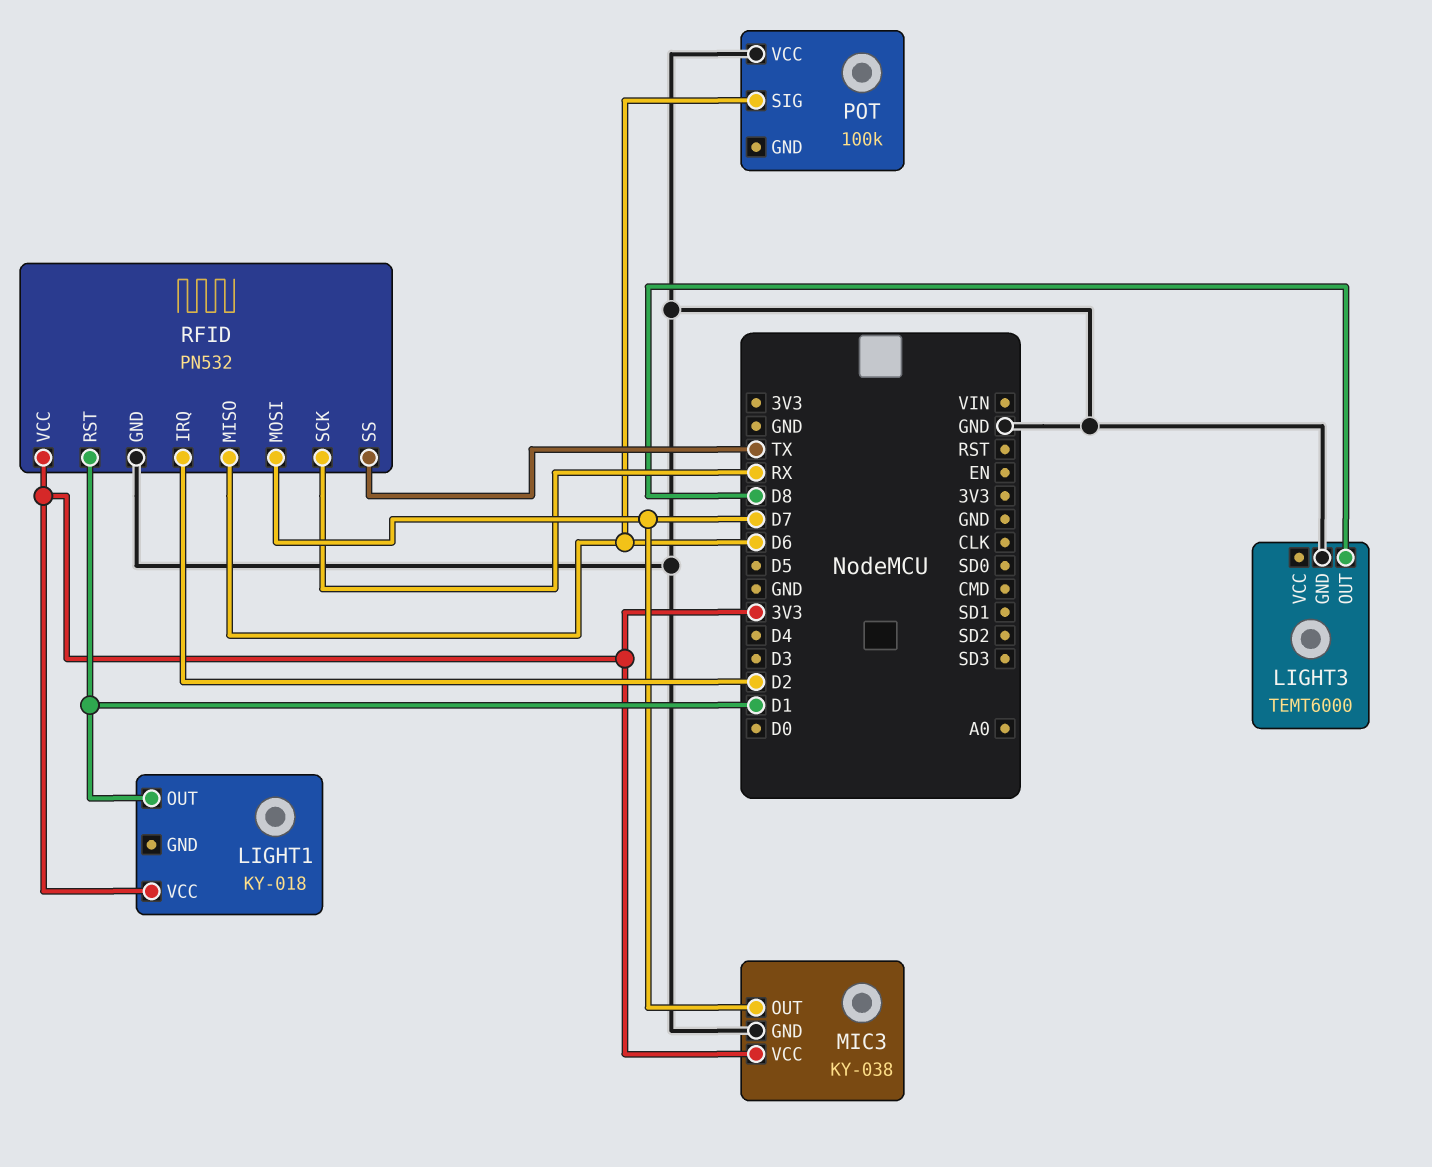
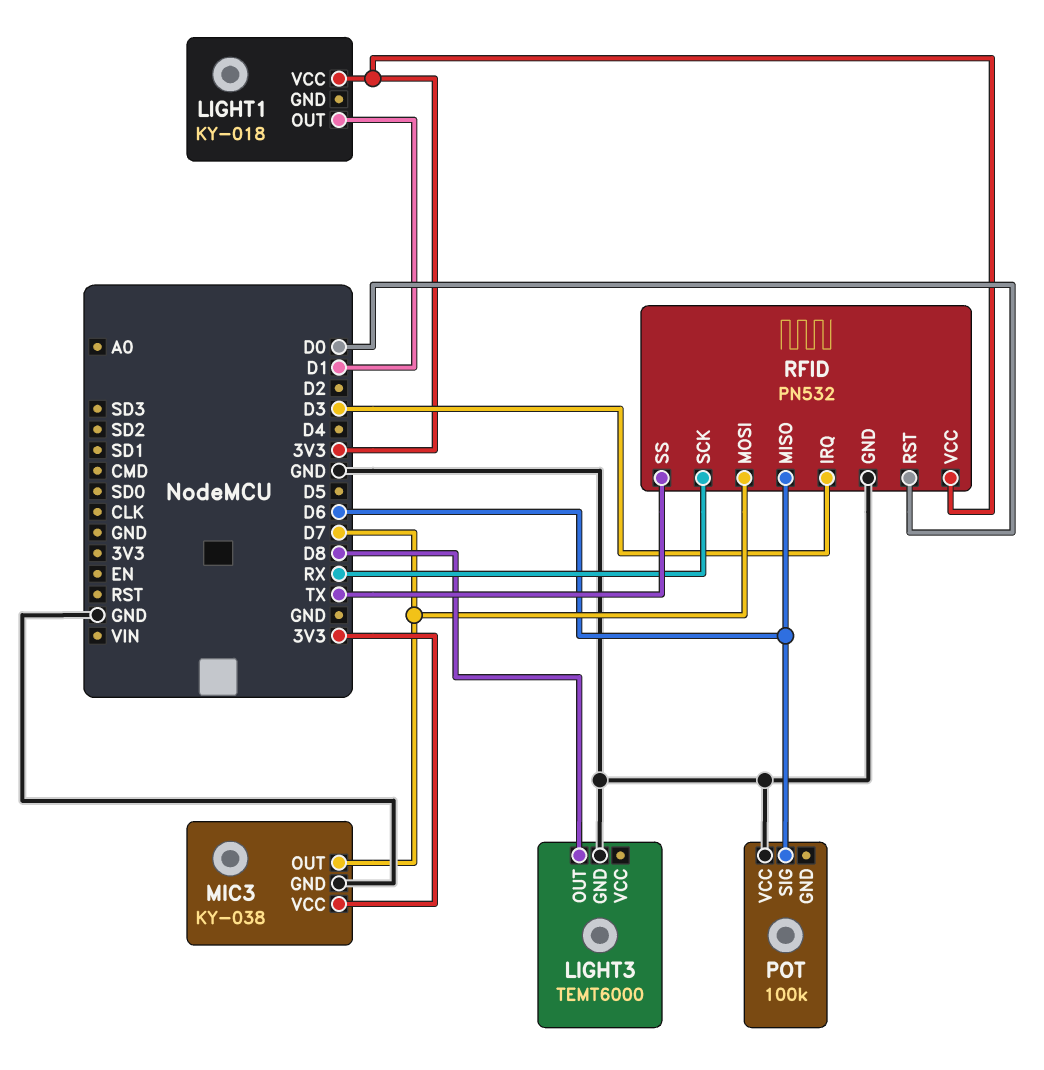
RFID pin IRQ: D2 -> D3
RFID pin RST: D1 -> D0

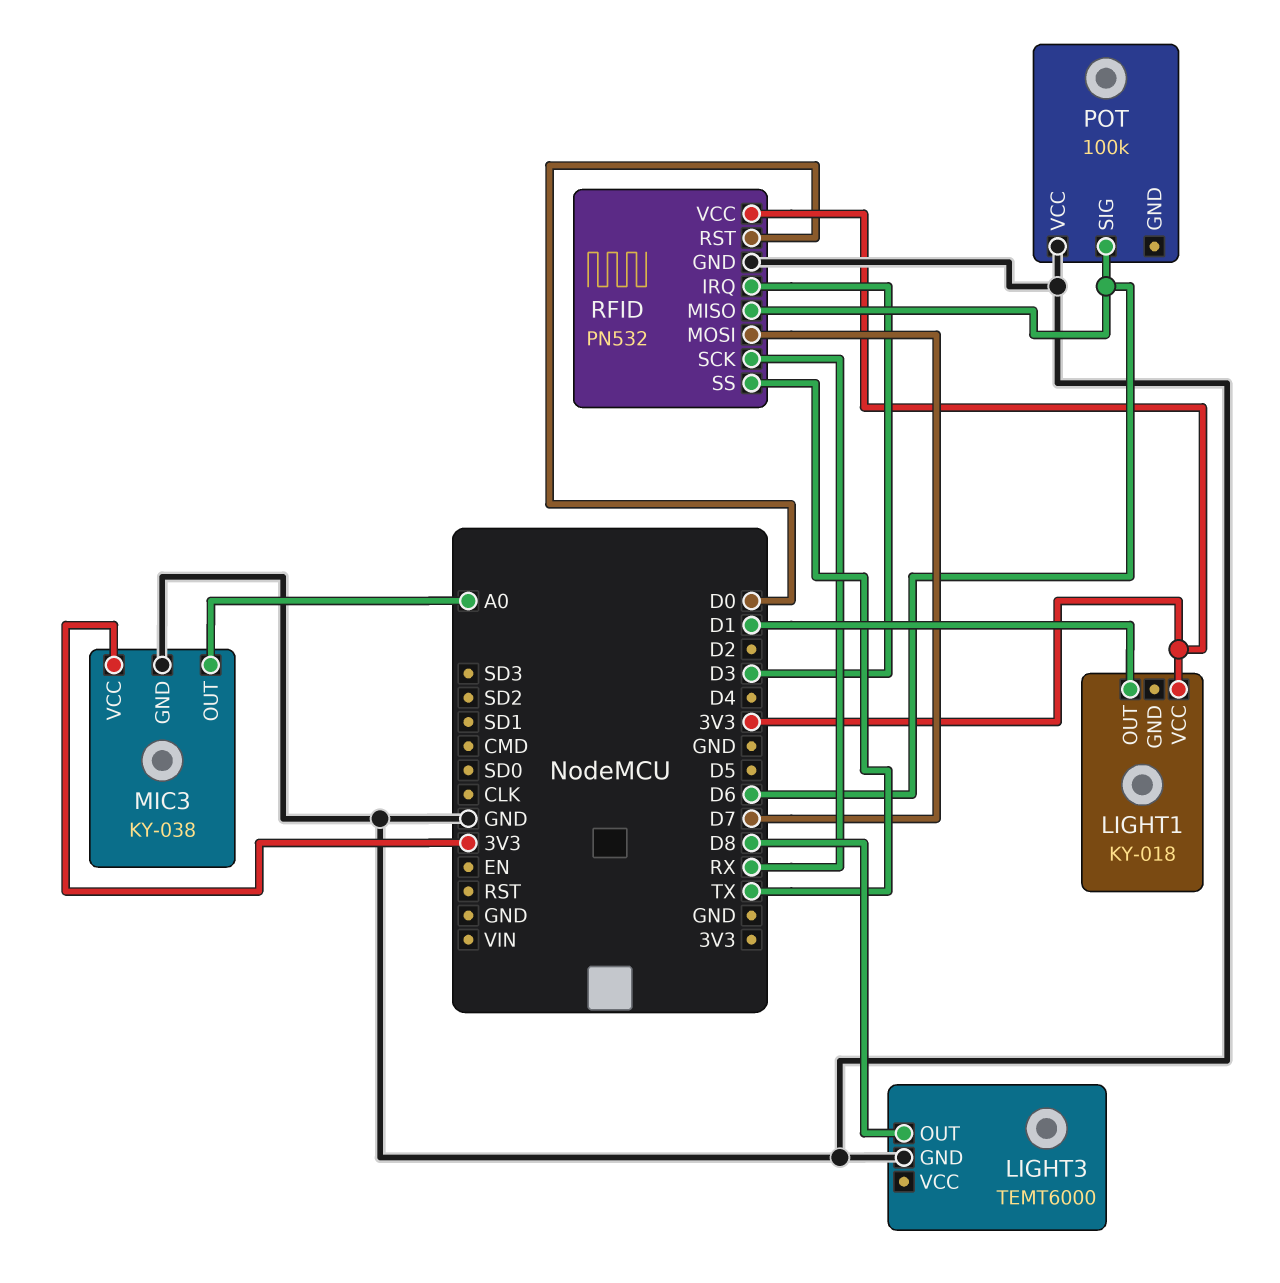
MIC3 pin OUT: D7 -> A0

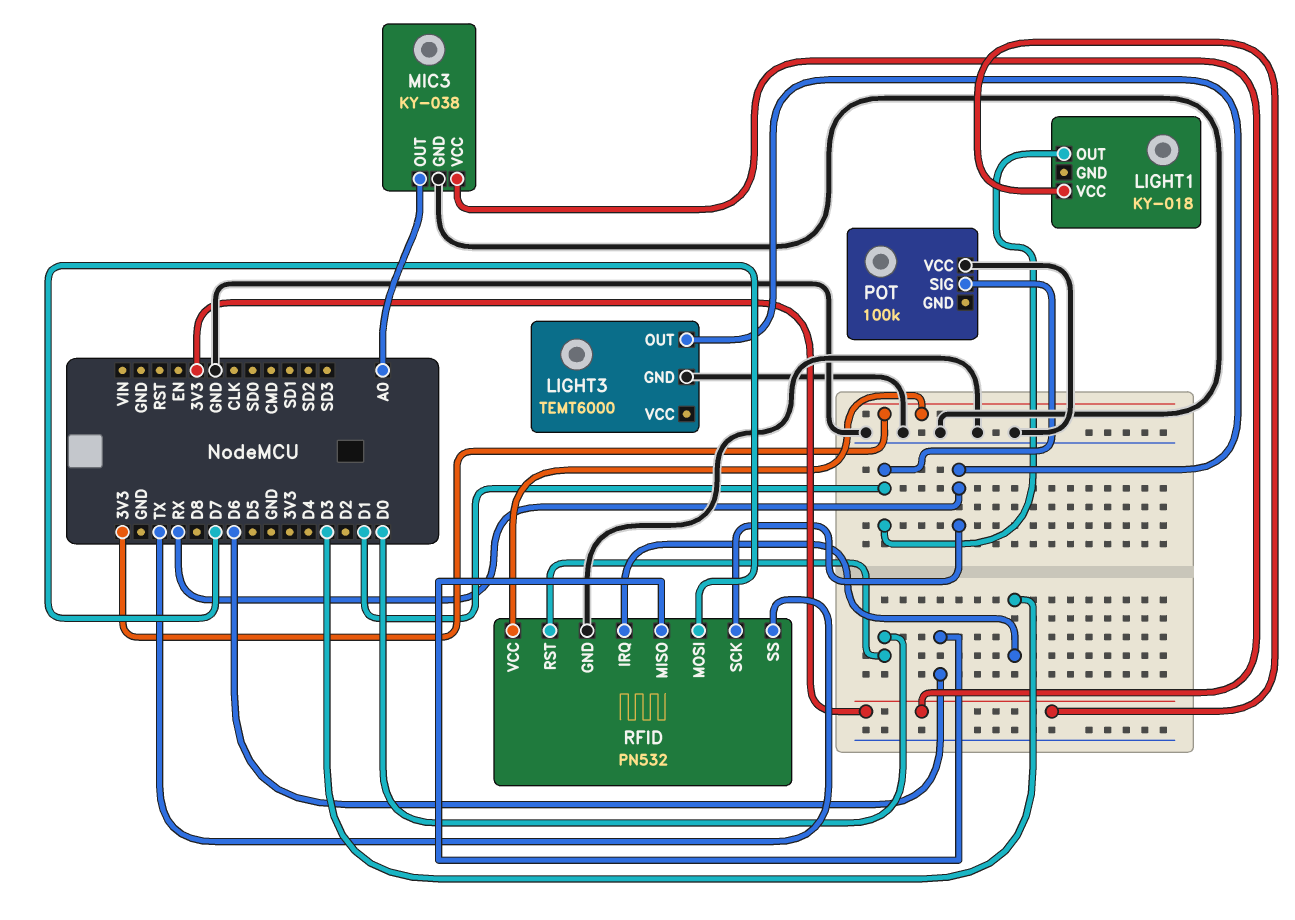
LIGHT3 pin OUT: D8 -> RX
POT pin SIG: D6 -> D1

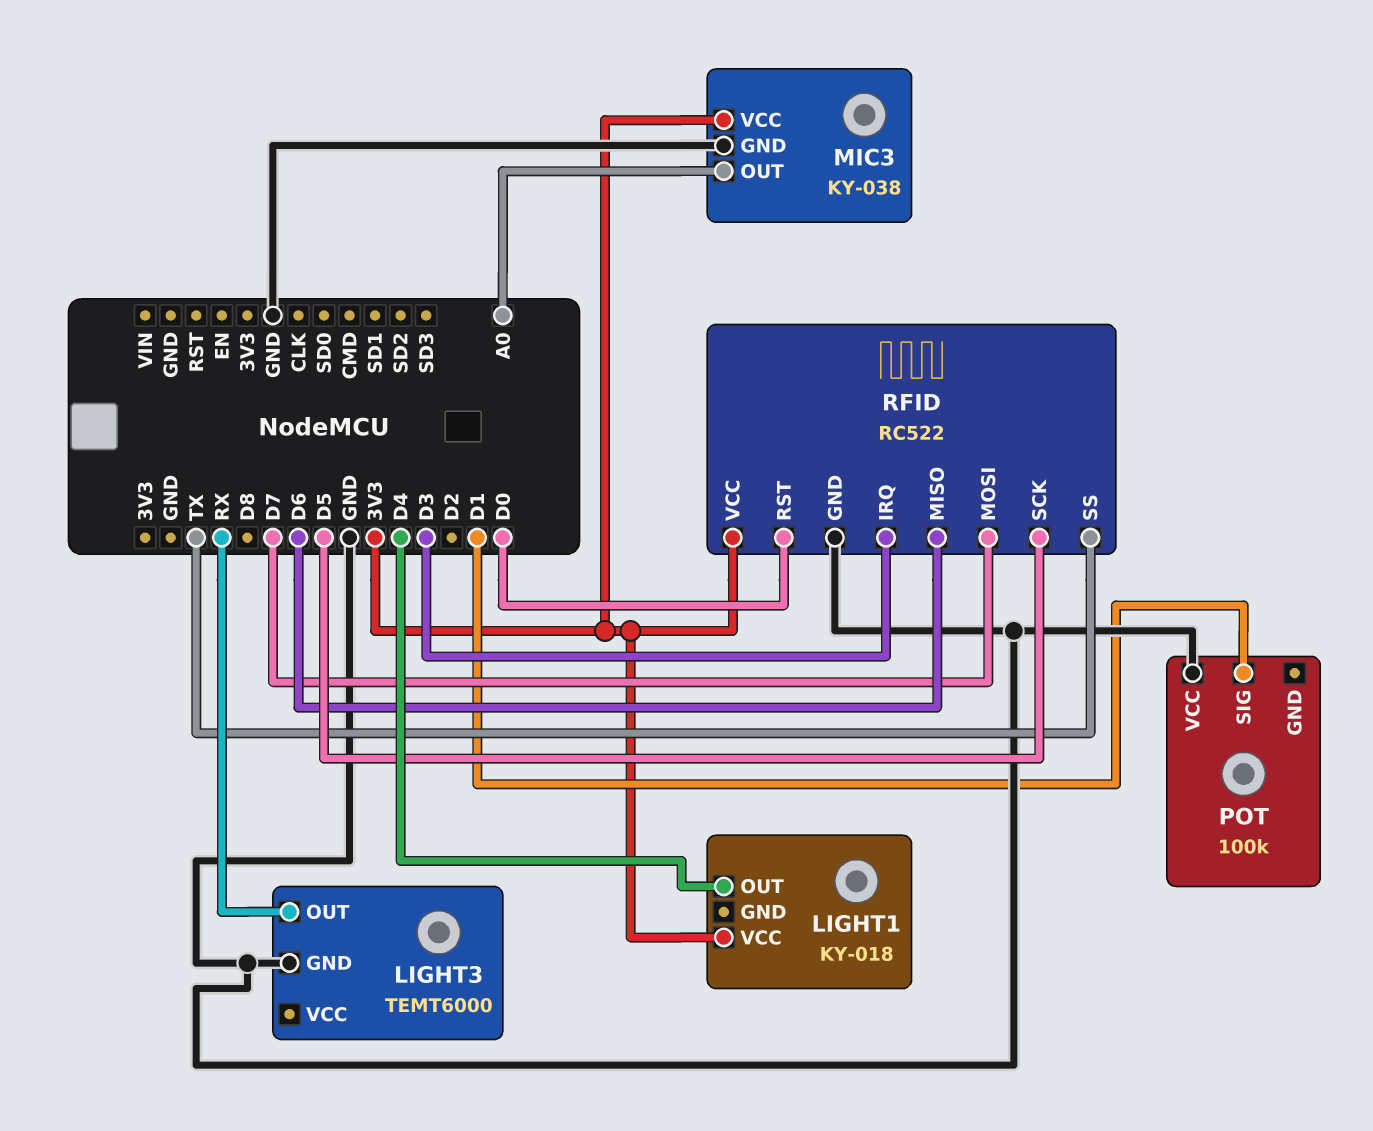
LIGHT1 pin OUT: D1 -> D4
RFID: PN532 -> RC522
RFID pin SCK: RX -> D5

